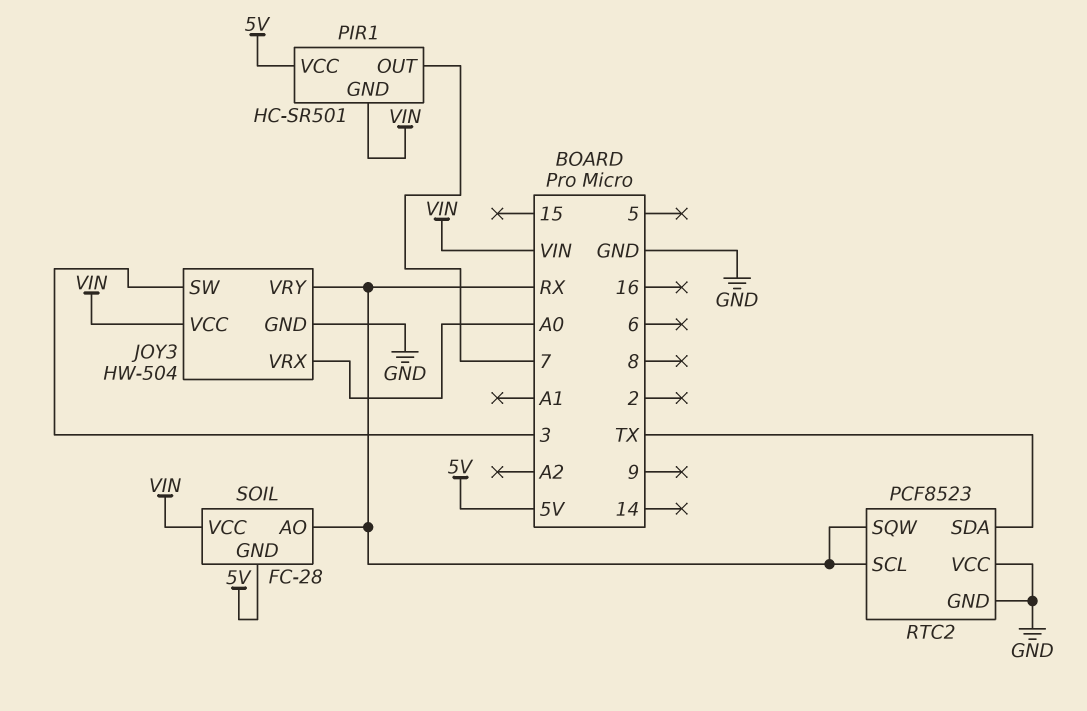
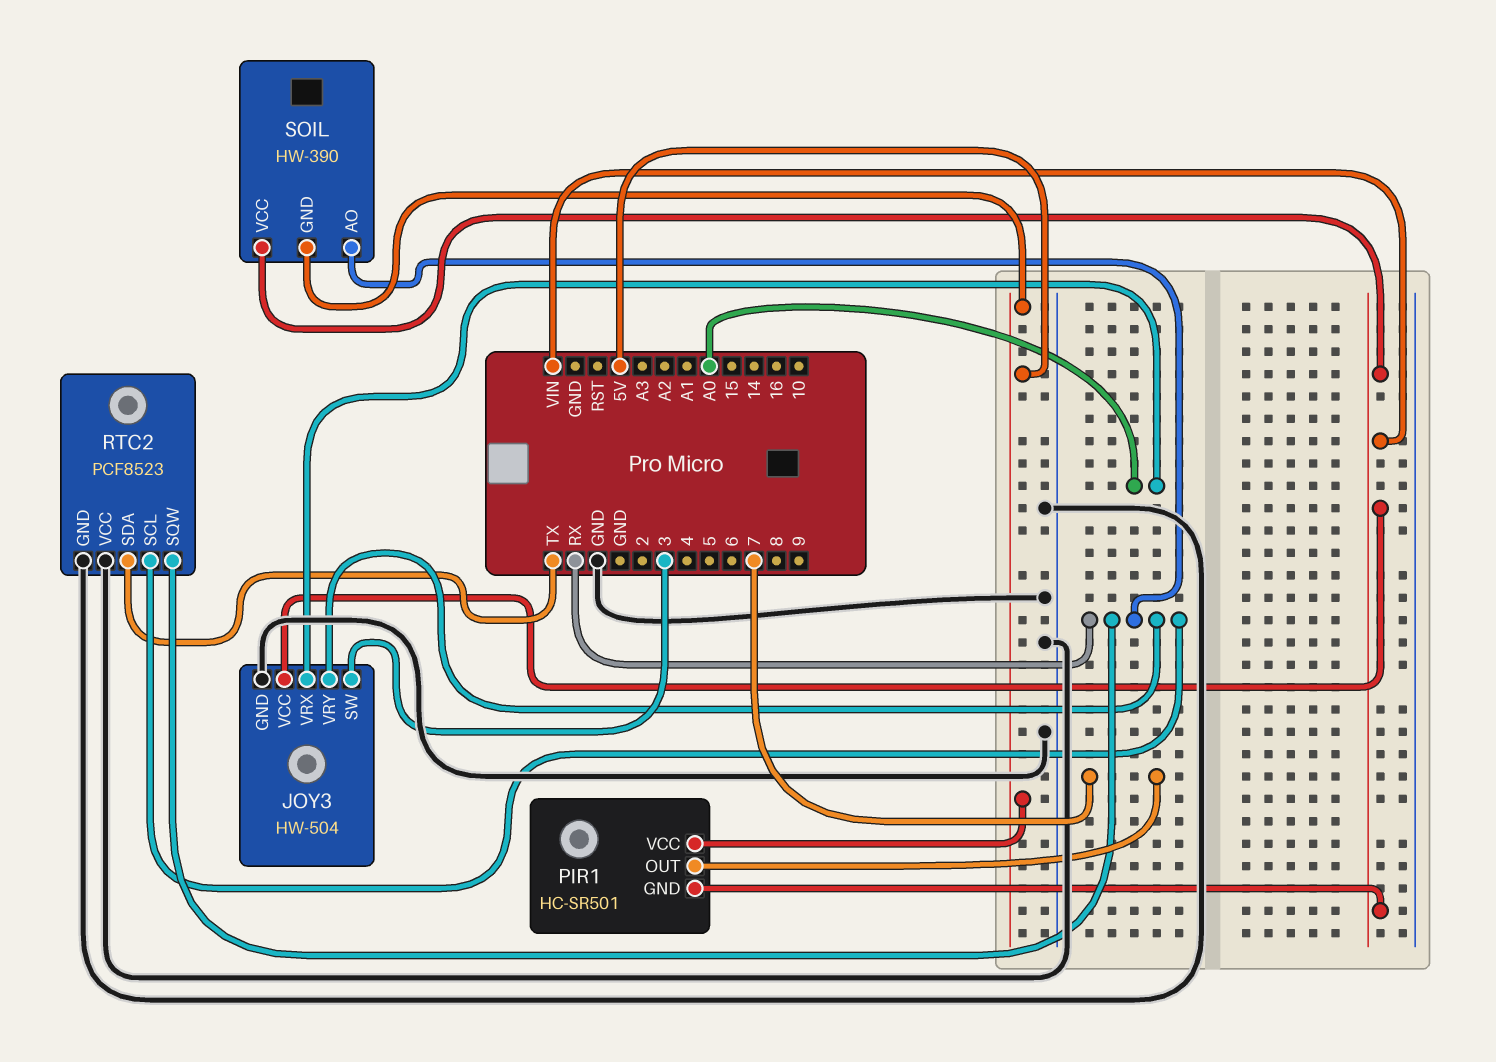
SOIL: FC-28 -> HW-390

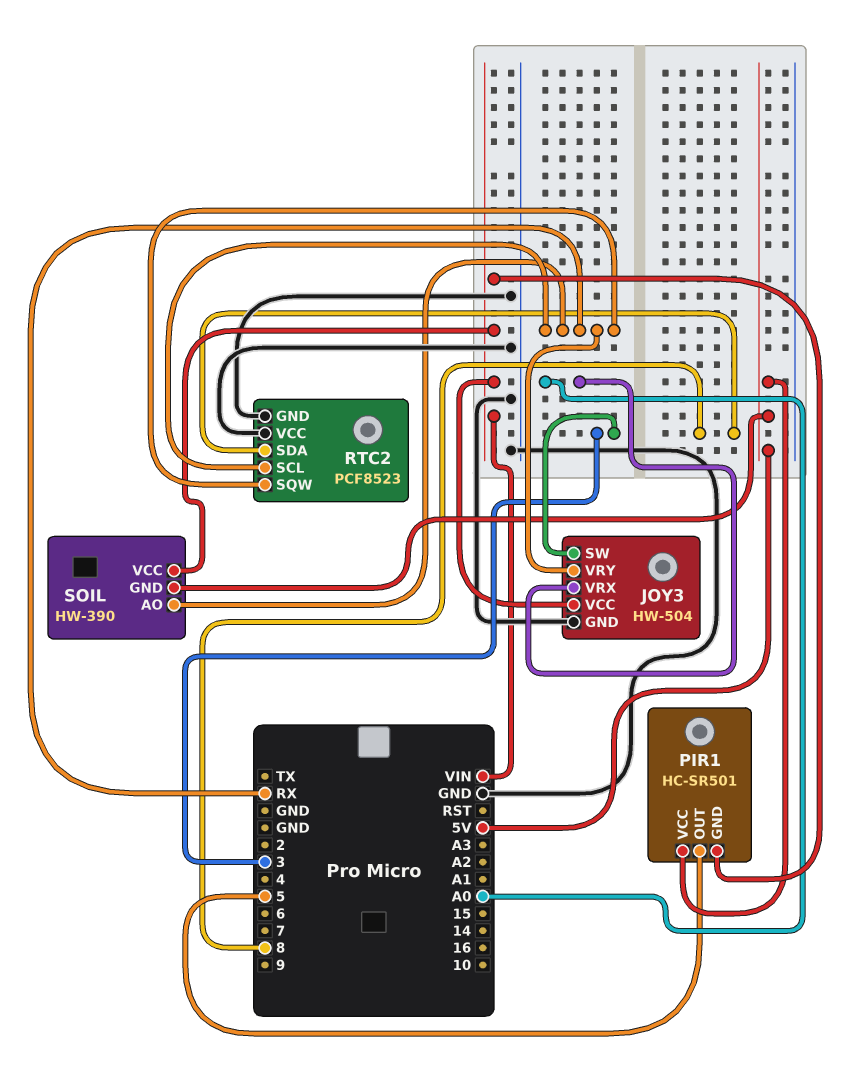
PIR1 pin OUT: 7 -> 5
RTC2 pin SDA: TX -> 8

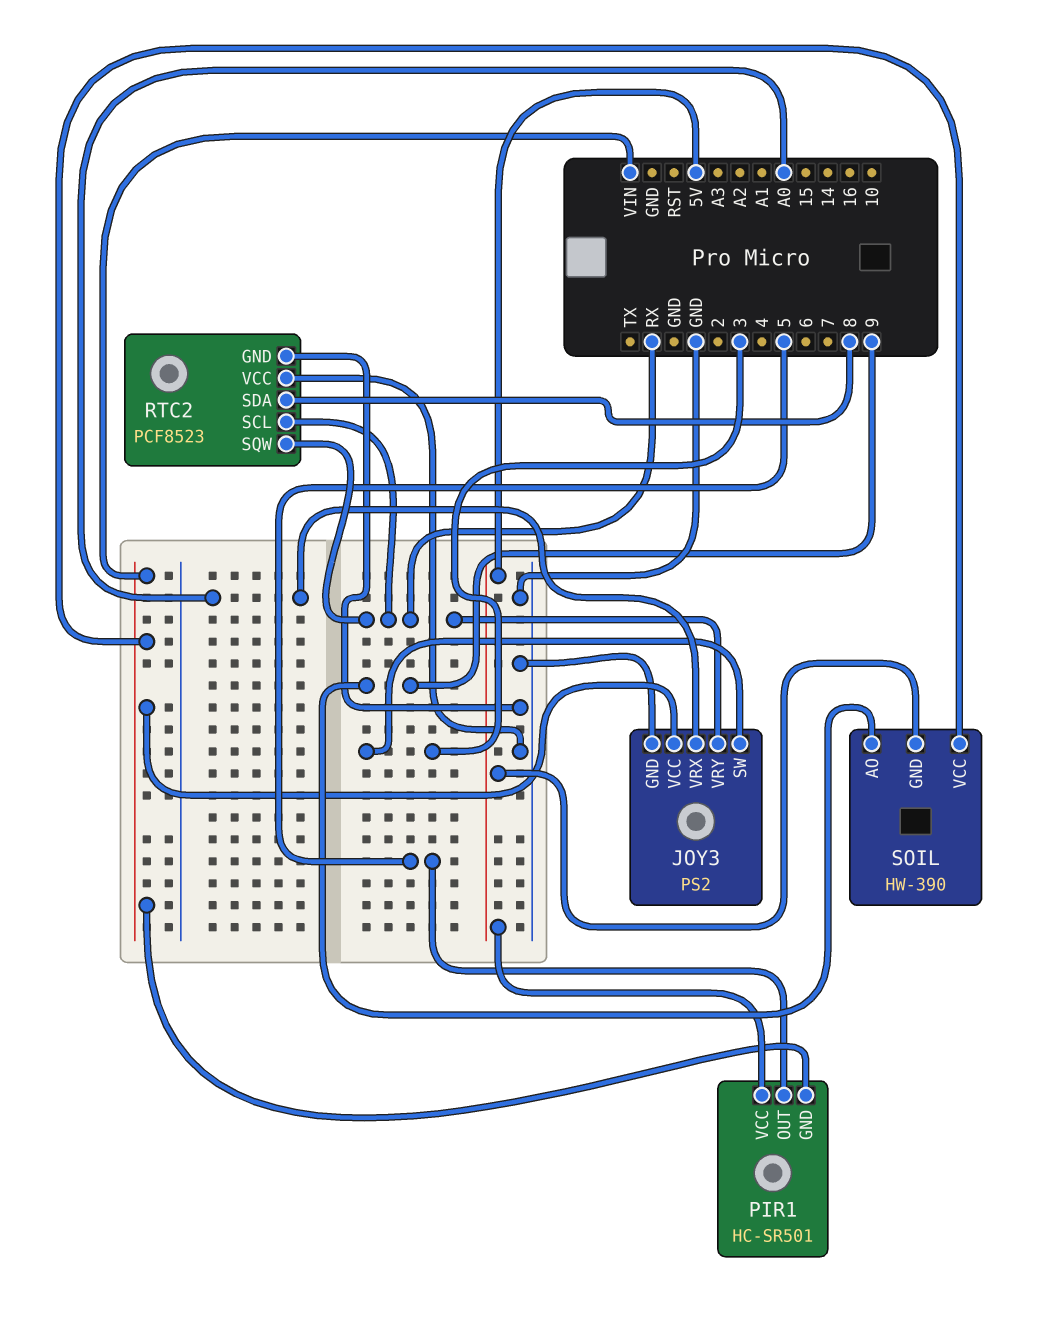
JOY3: HW-504 -> PS2
SOIL pin AO: RX -> 9

